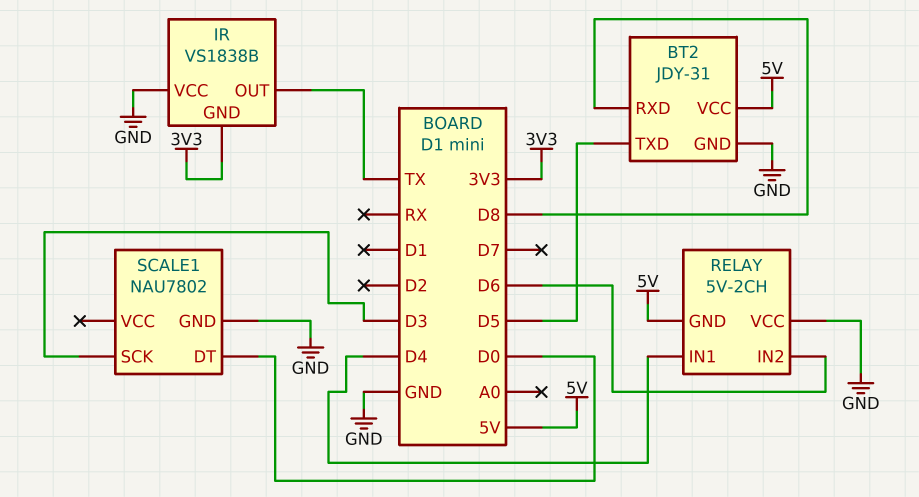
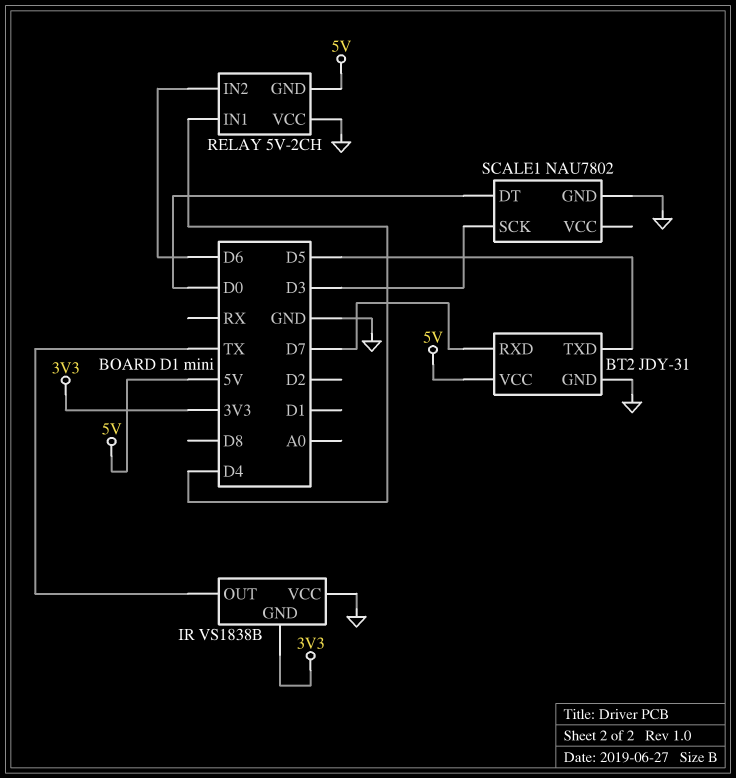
BT2 pin RXD: D8 -> D7

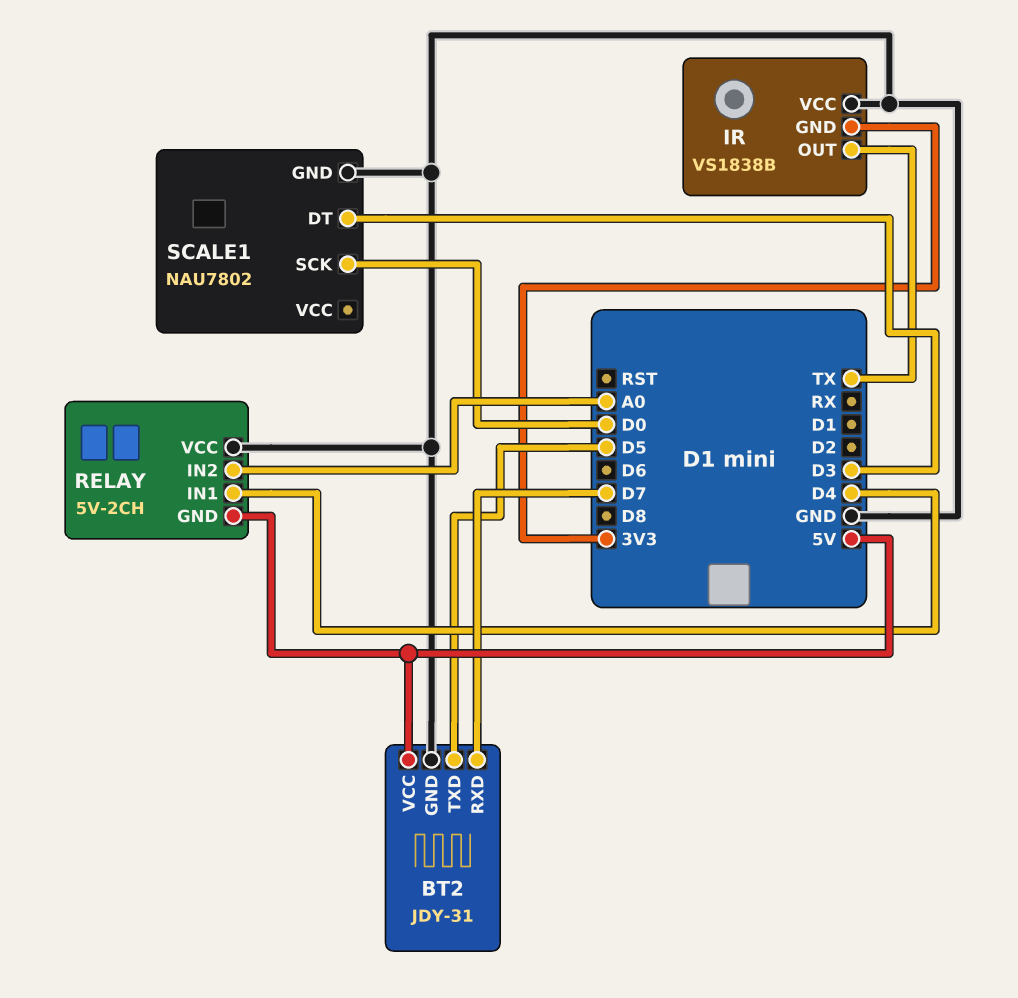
RELAY pin IN2: D6 -> A0
SCALE1 pin DT: D0 -> D3
SCALE1 pin SCK: D3 -> D0

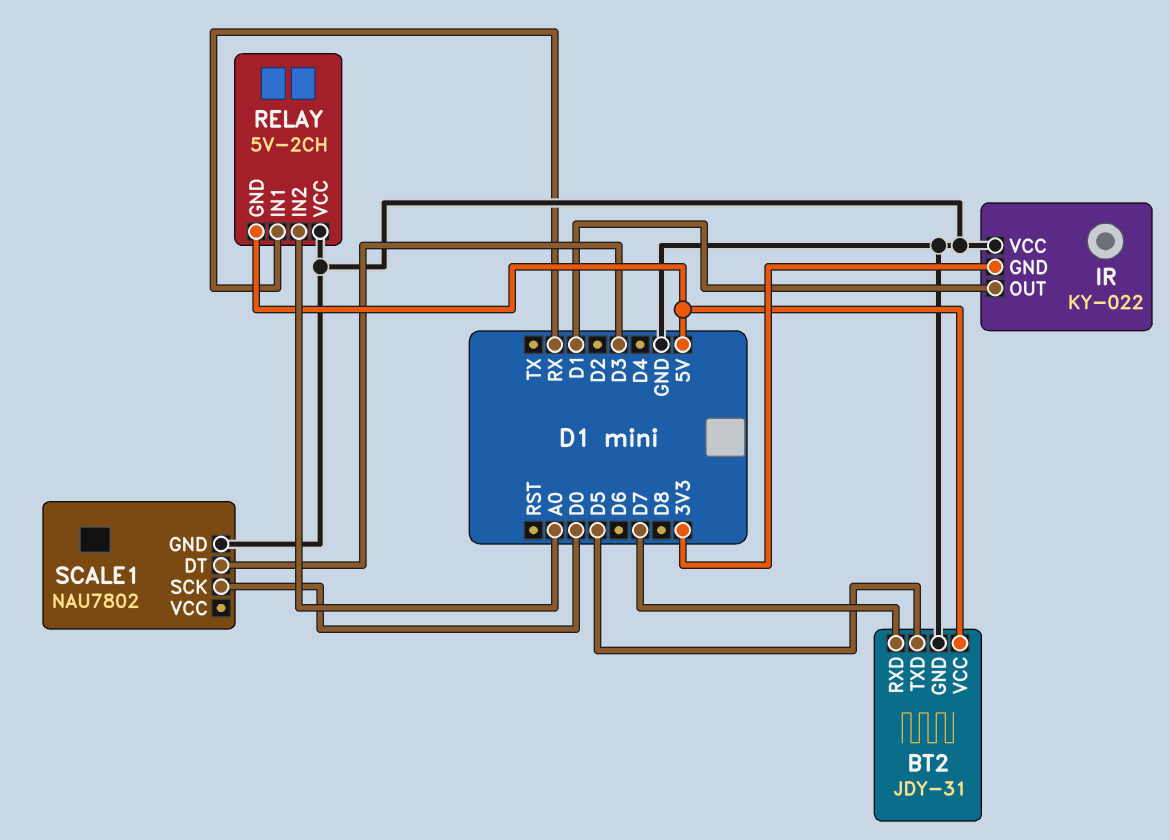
IR: VS1838B -> KY-022
IR pin OUT: TX -> D1
RELAY pin IN1: D4 -> RX

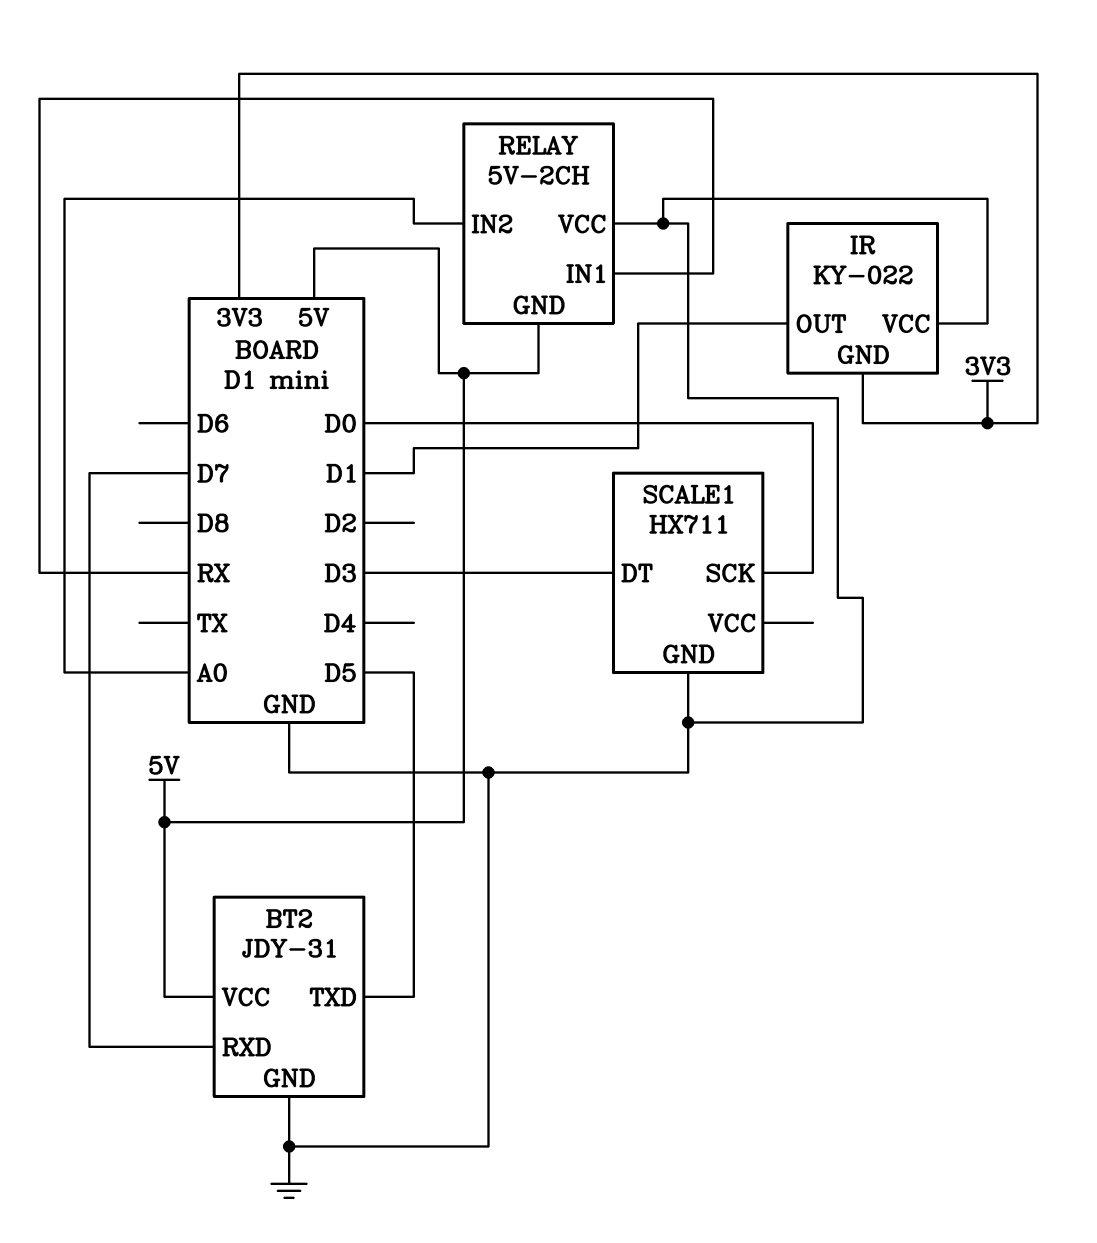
SCALE1: NAU7802 -> HX711

